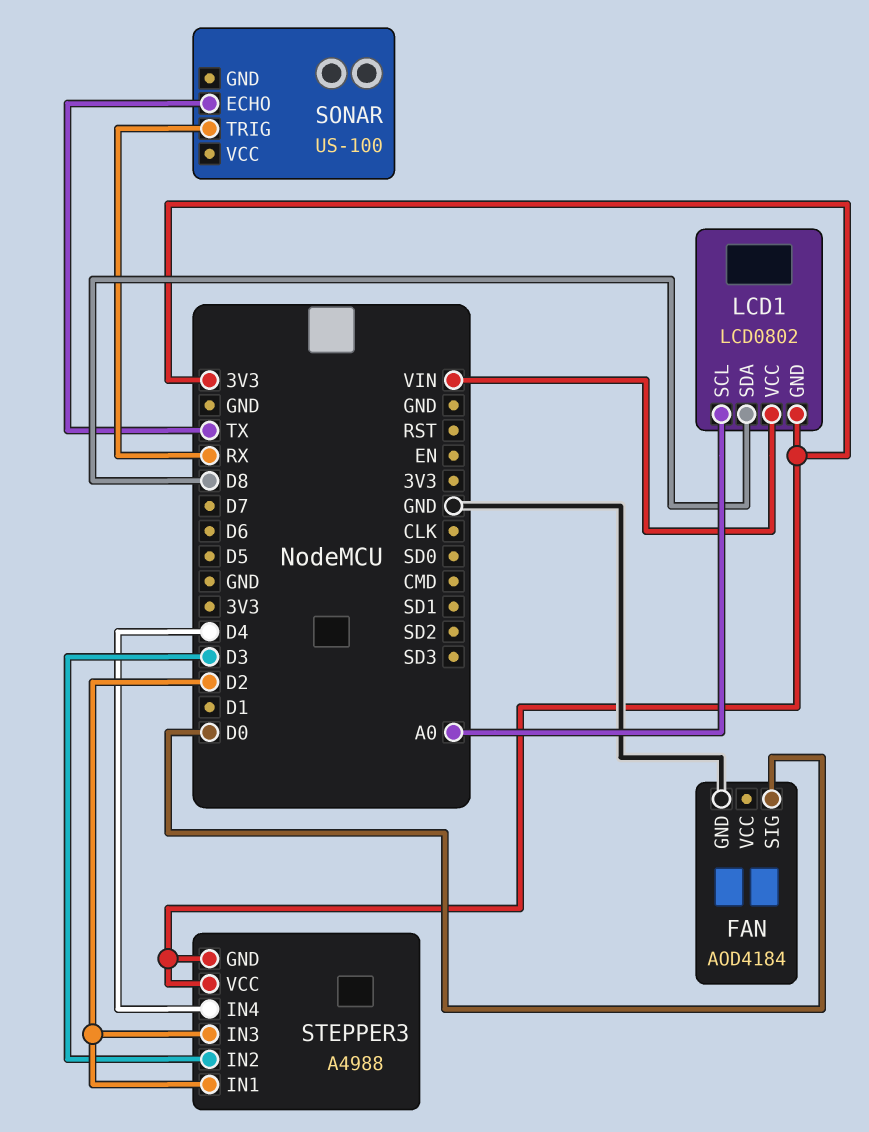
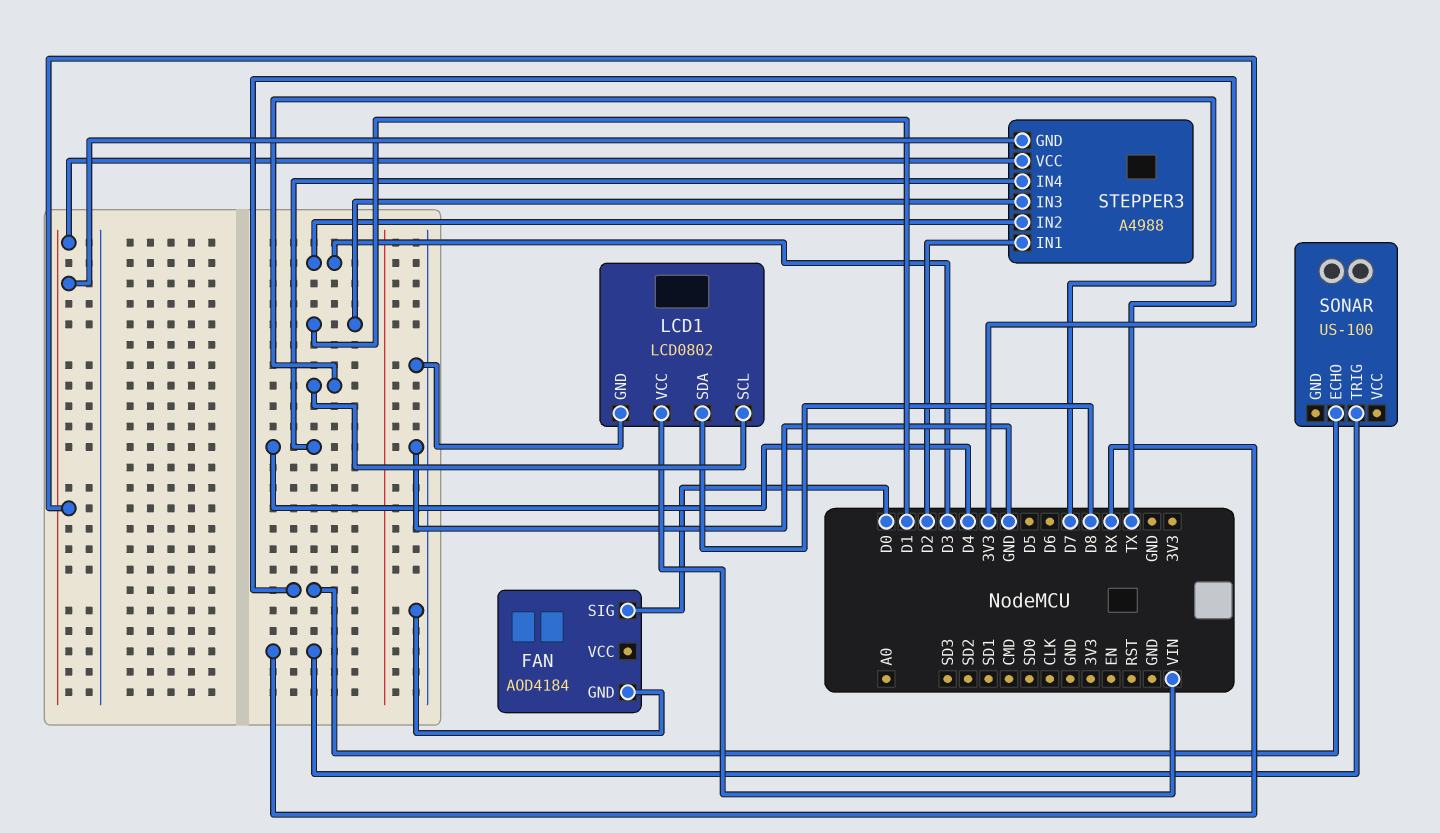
LCD1 pin GND: 3V3 -> GND
LCD1 pin SCL: A0 -> D7
STEPPER3 pin IN3: D2 -> D1

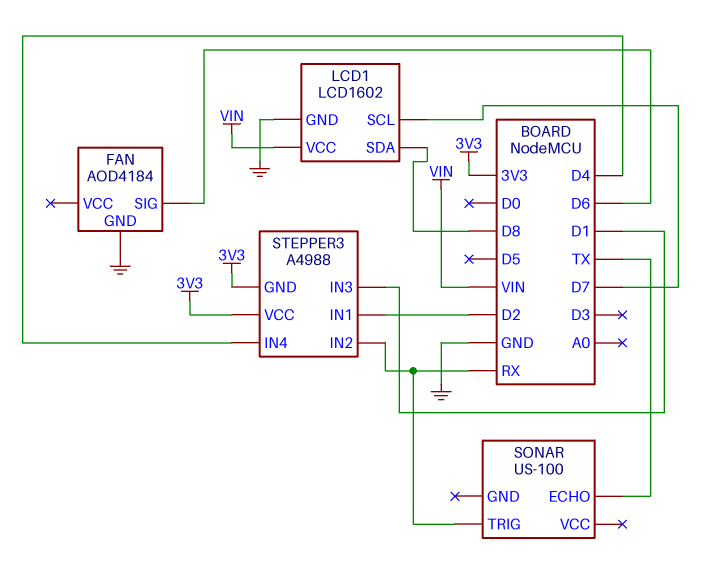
FAN pin SIG: D0 -> D6
LCD1: LCD0802 -> LCD1602
STEPPER3 pin IN2: D3 -> RX

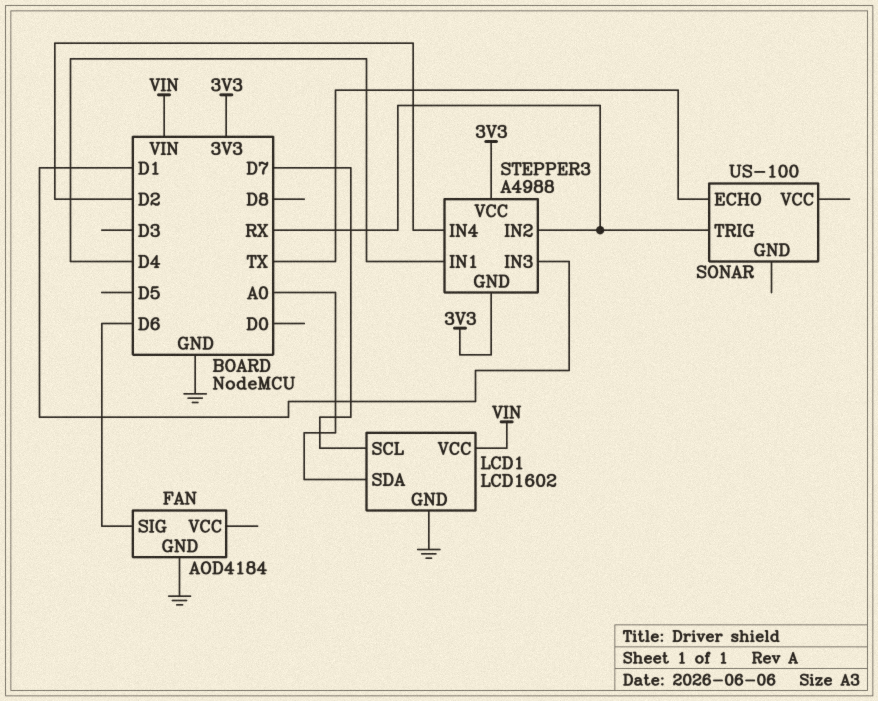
LCD1 pin SDA: D8 -> A0
STEPPER3 pin IN1: D2 -> D4
STEPPER3 pin IN4: D4 -> D2

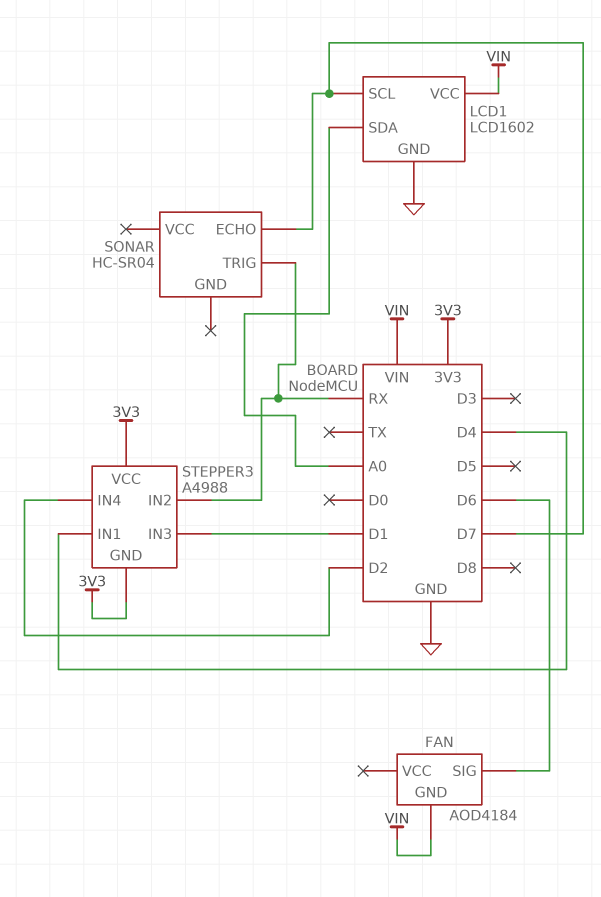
FAN pin GND: GND -> VIN
SONAR: US-100 -> HC-SR04
SONAR pin ECHO: TX -> D7

